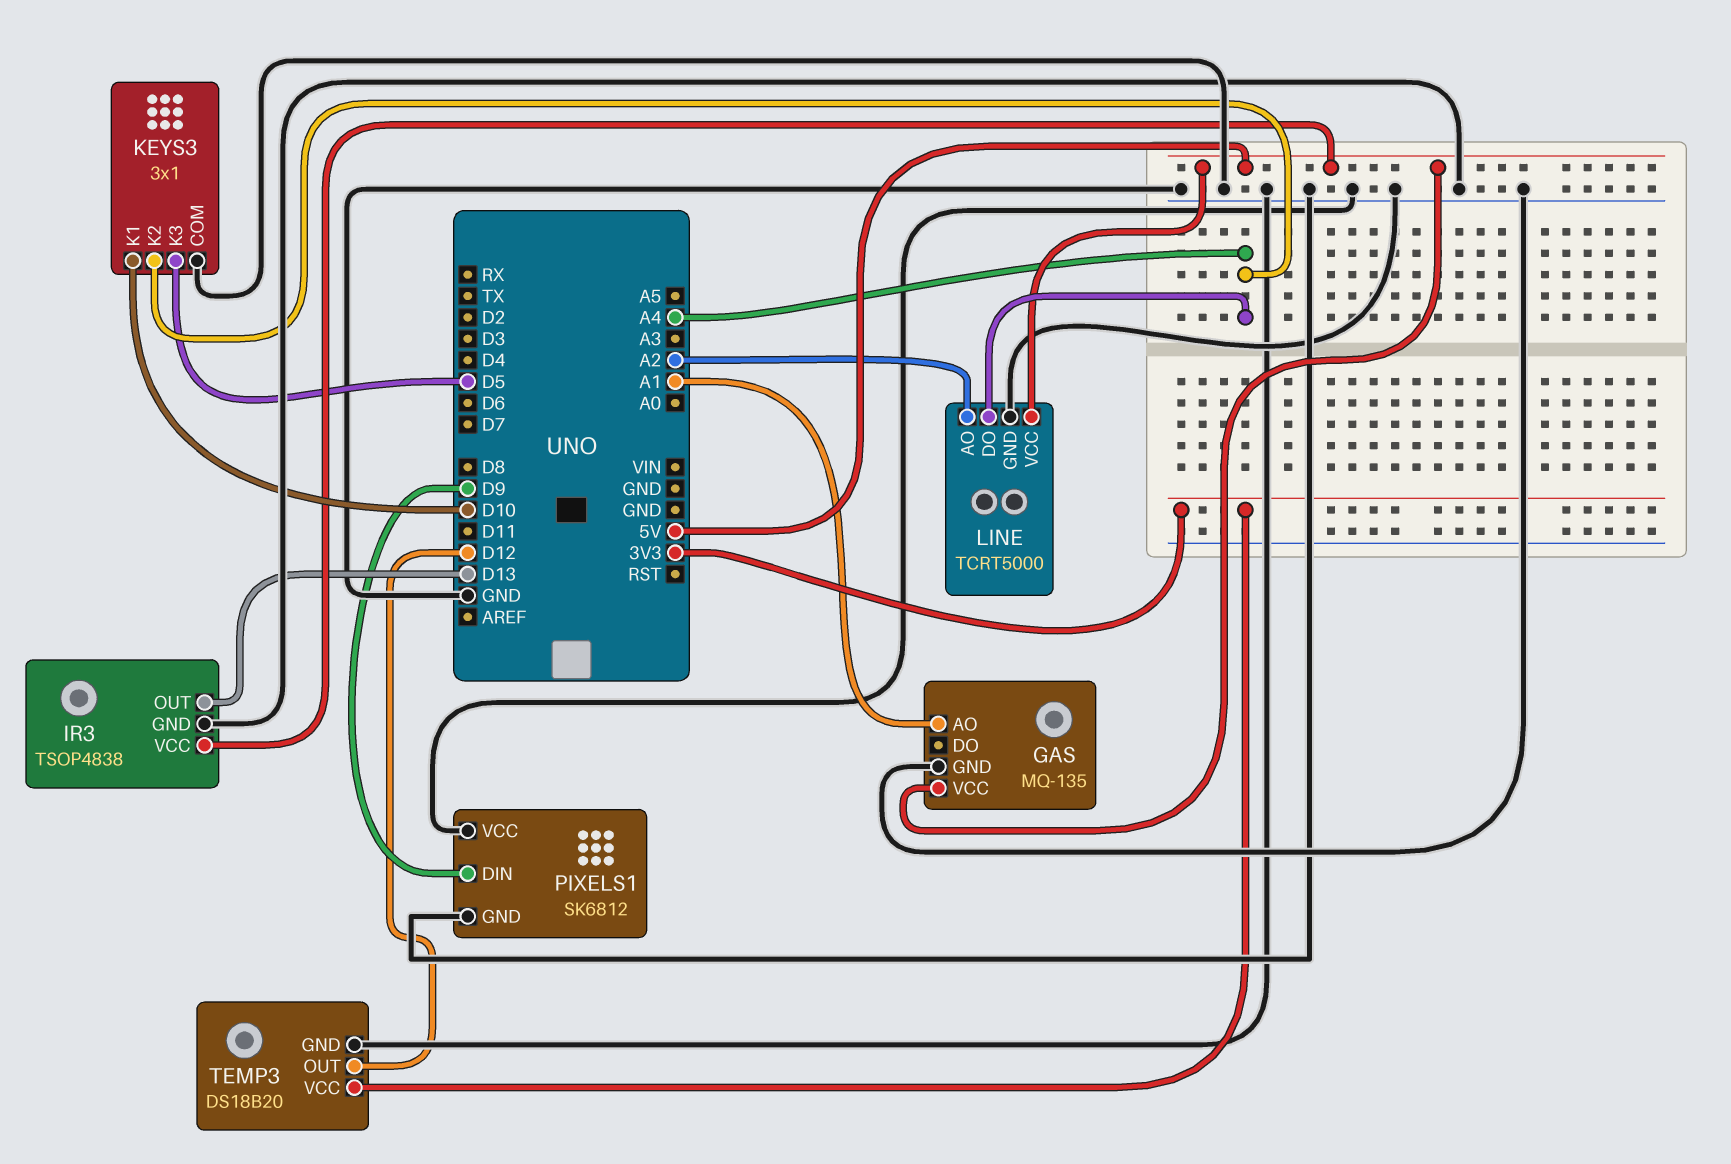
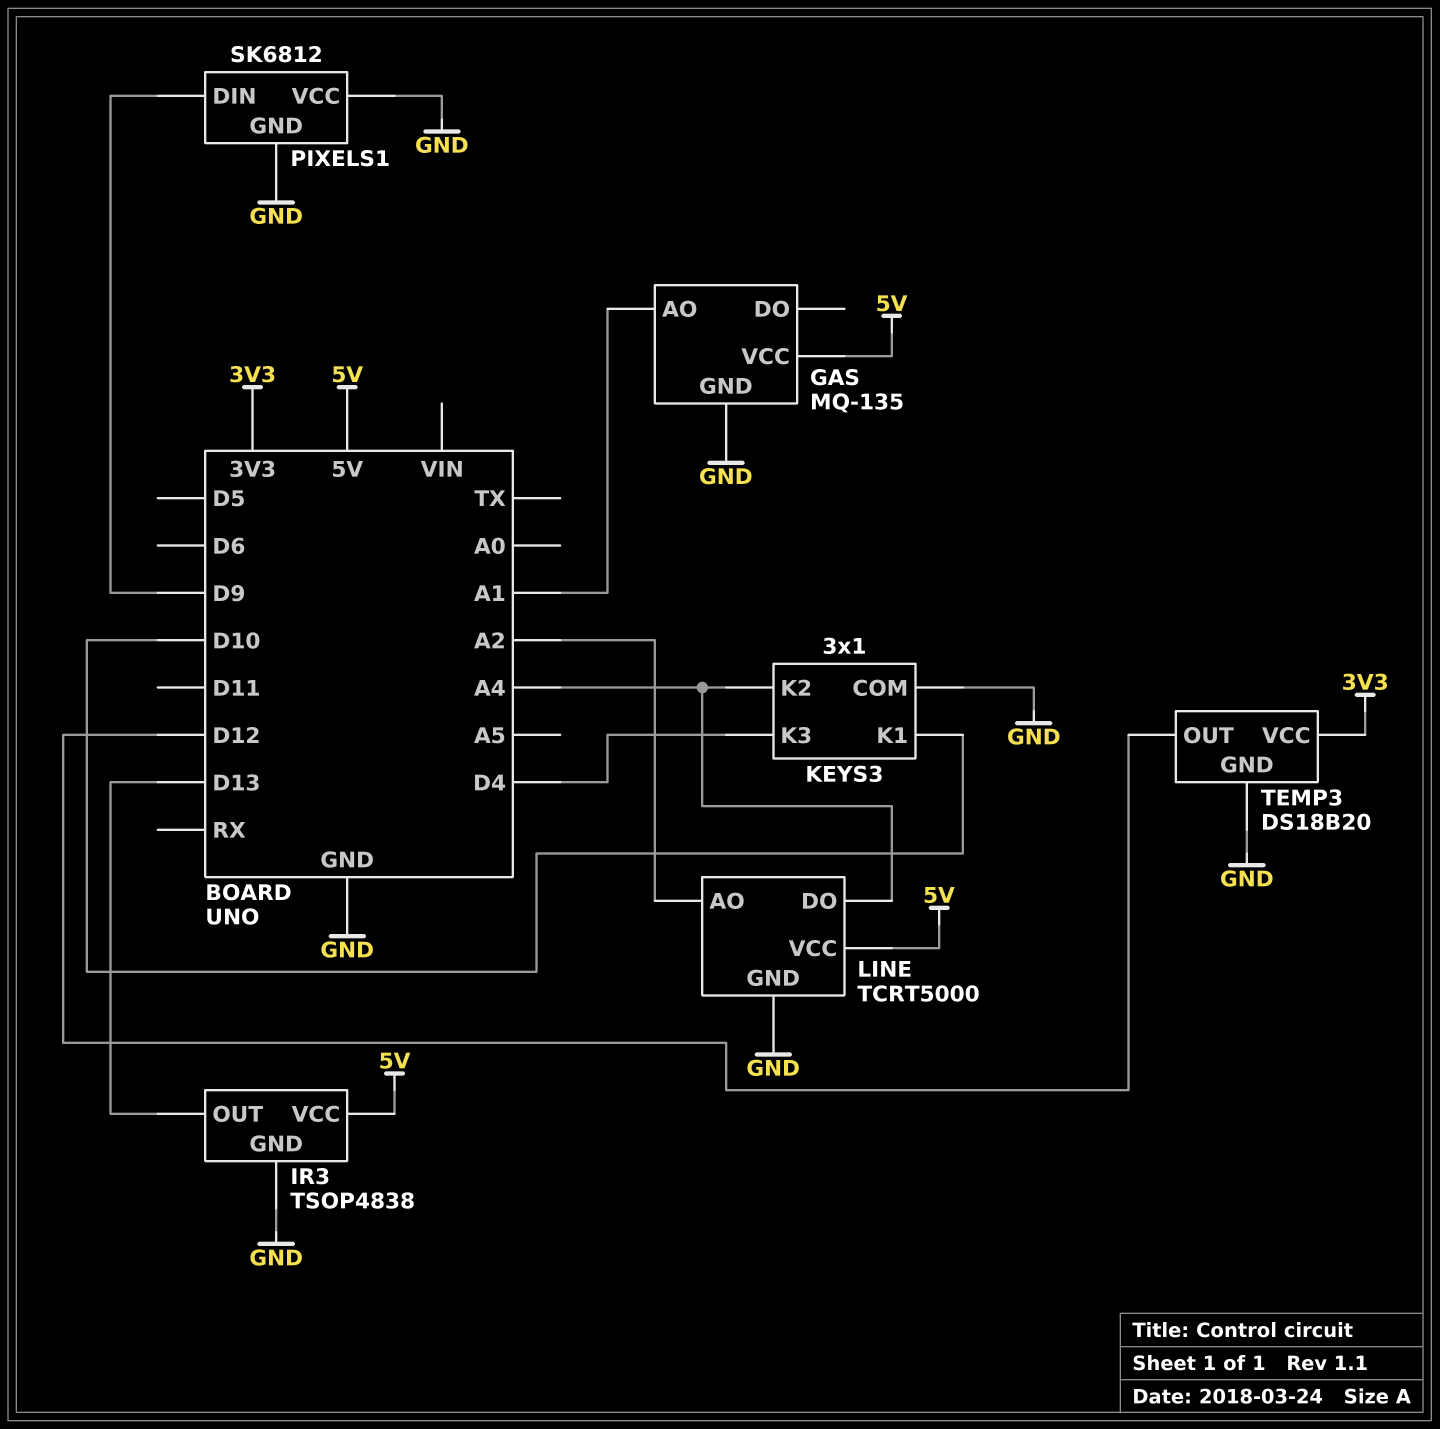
KEYS3 pin K3: D5 -> D4

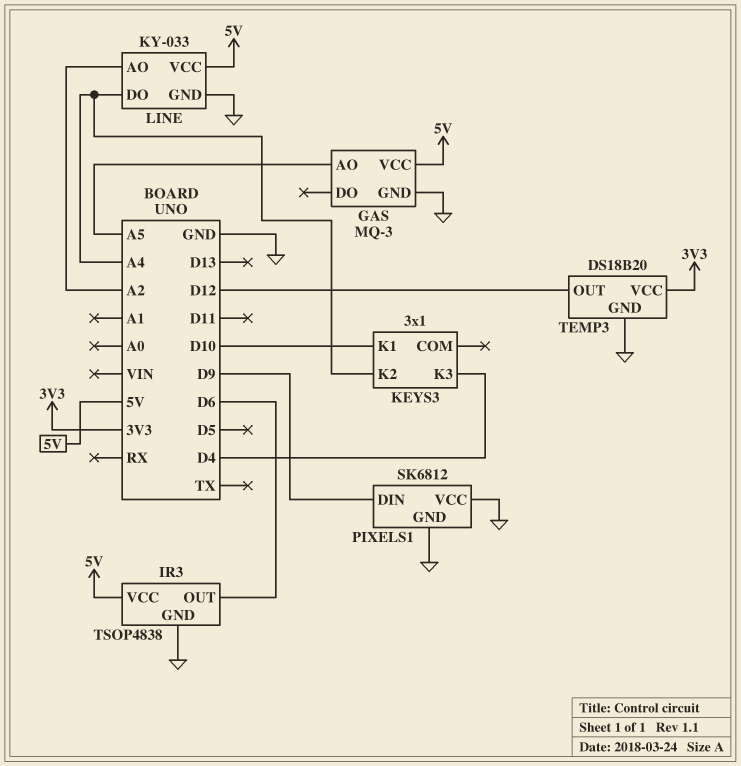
GAS: MQ-135 -> MQ-3
GAS pin AO: A1 -> A5
IR3 pin OUT: D13 -> D6
KEYS3 pin COM: GND -> none
LINE: TCRT5000 -> KY-033

